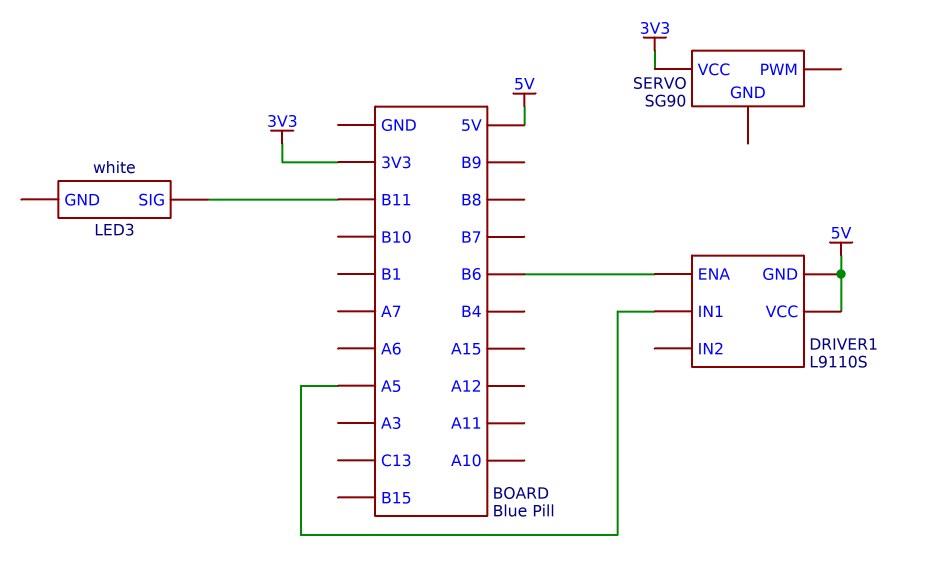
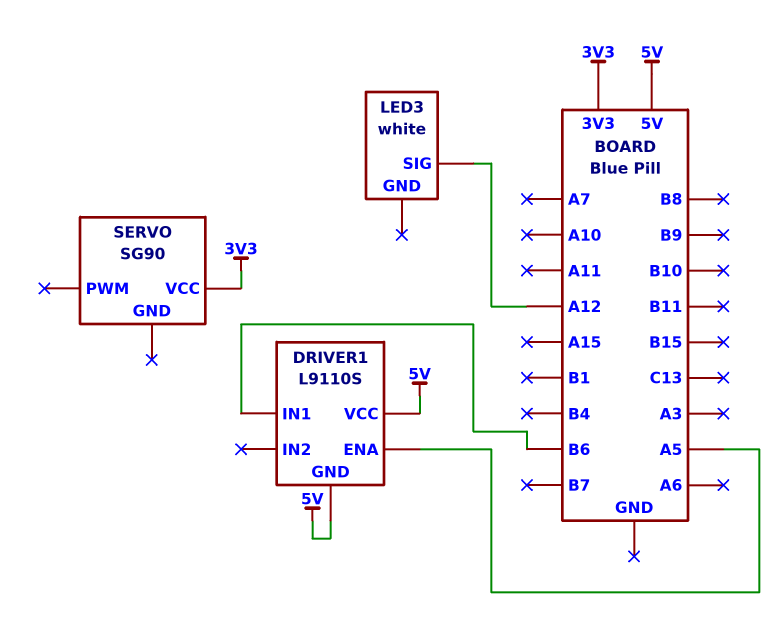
DRIVER1 pin ENA: B6 -> A5
DRIVER1 pin IN1: A5 -> B6
LED3 pin SIG: B11 -> A12

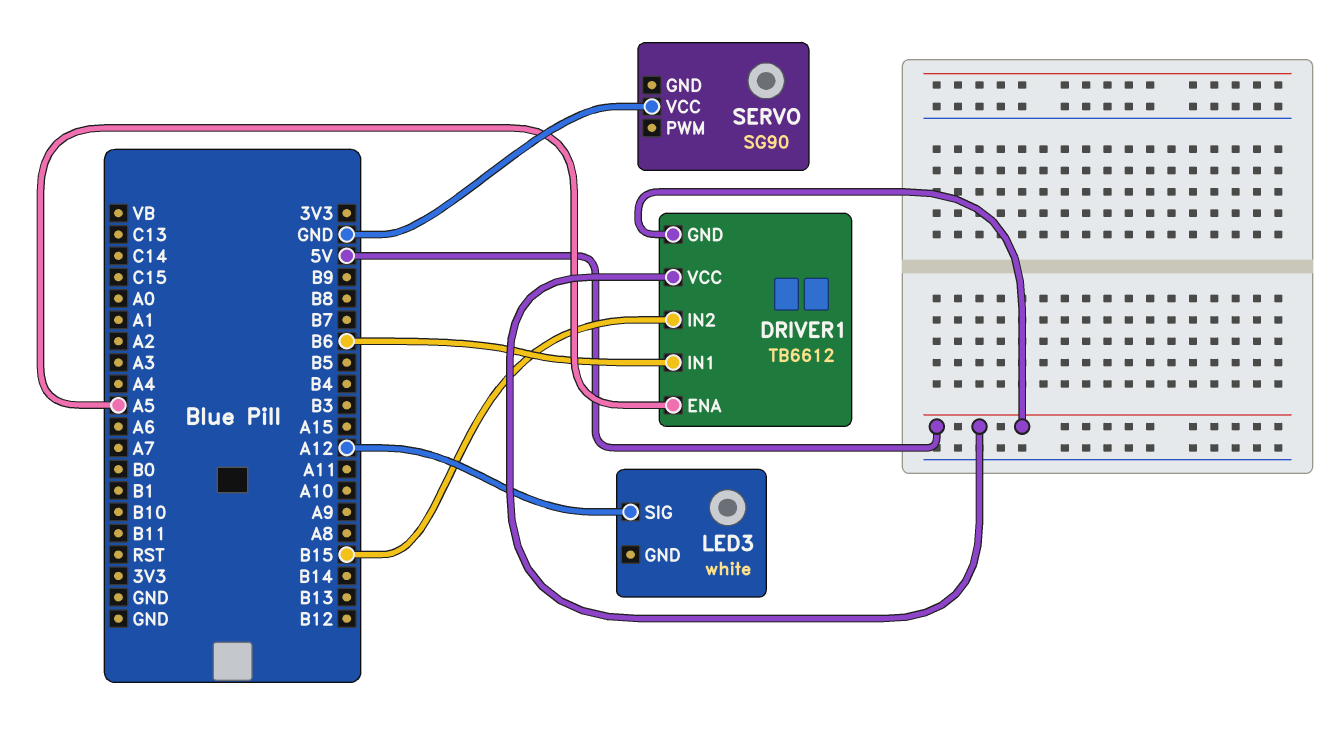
DRIVER1: L9110S -> TB6612
DRIVER1 pin IN2: none -> B15
SERVO pin VCC: 3V3 -> GND

